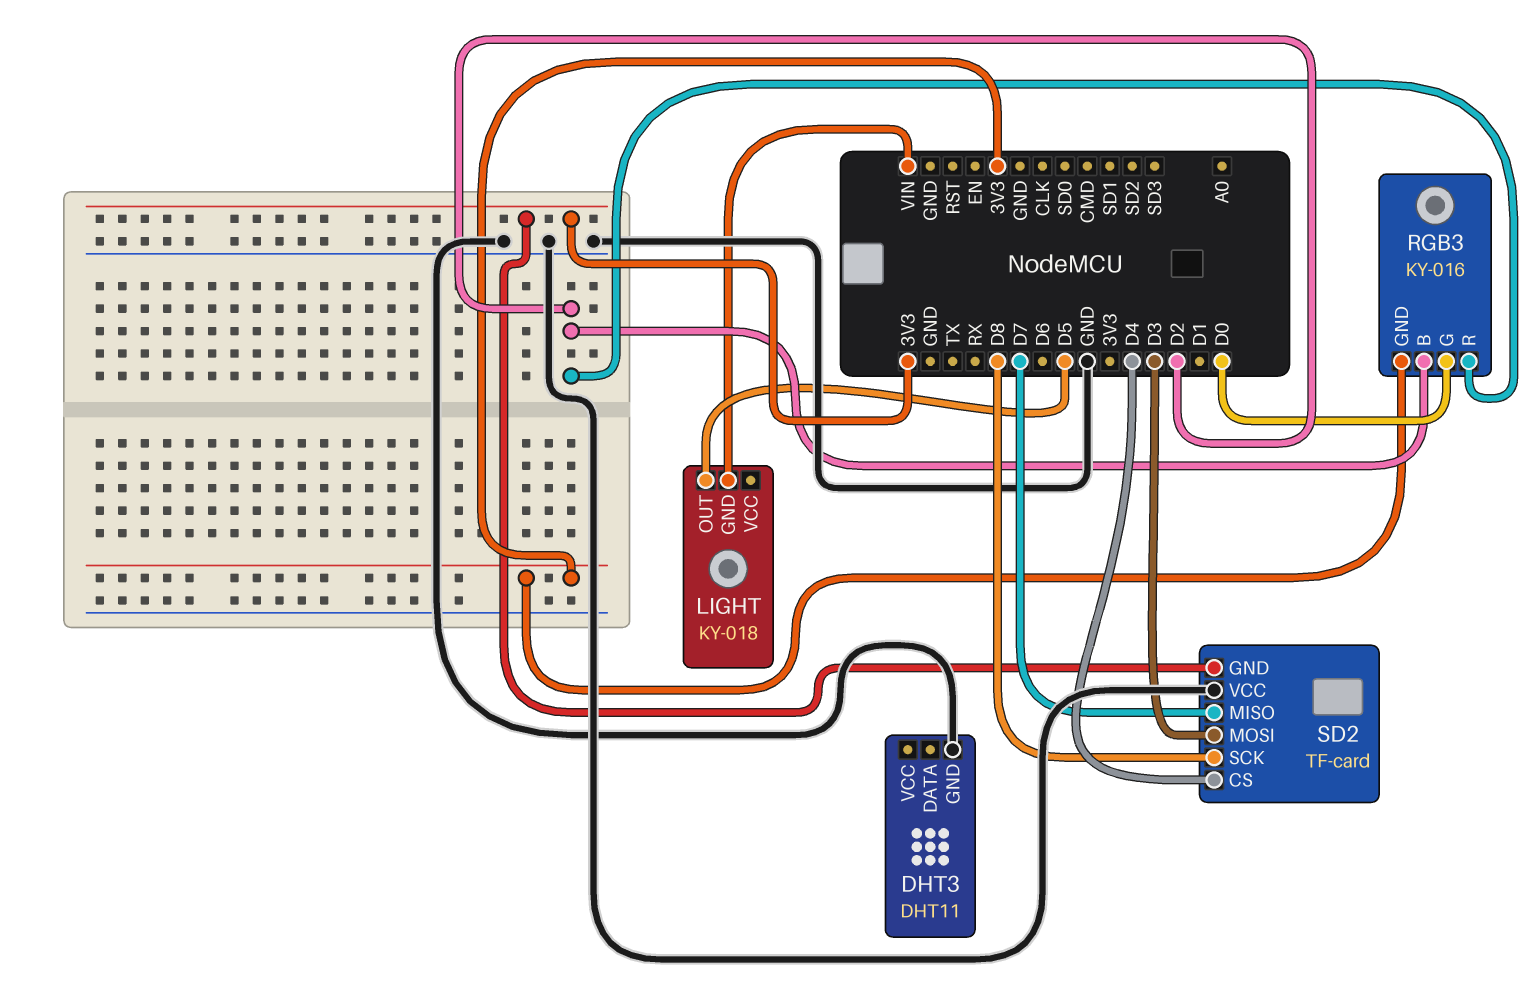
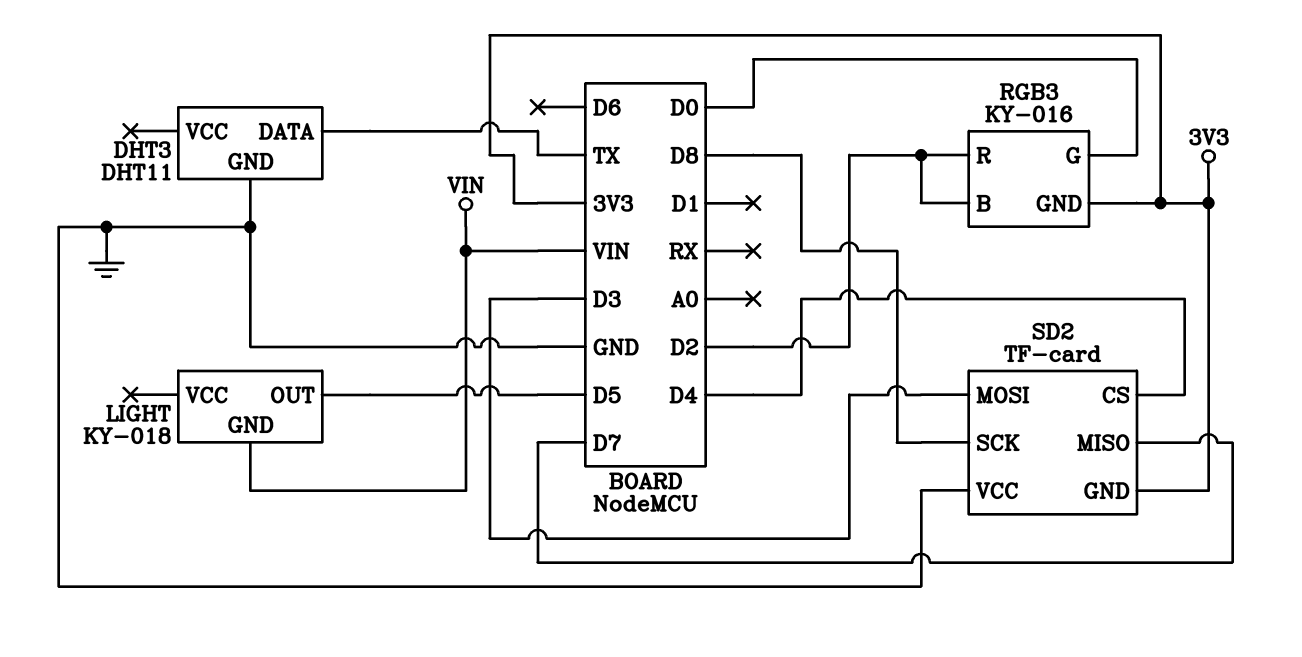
DHT3 pin DATA: none -> TX

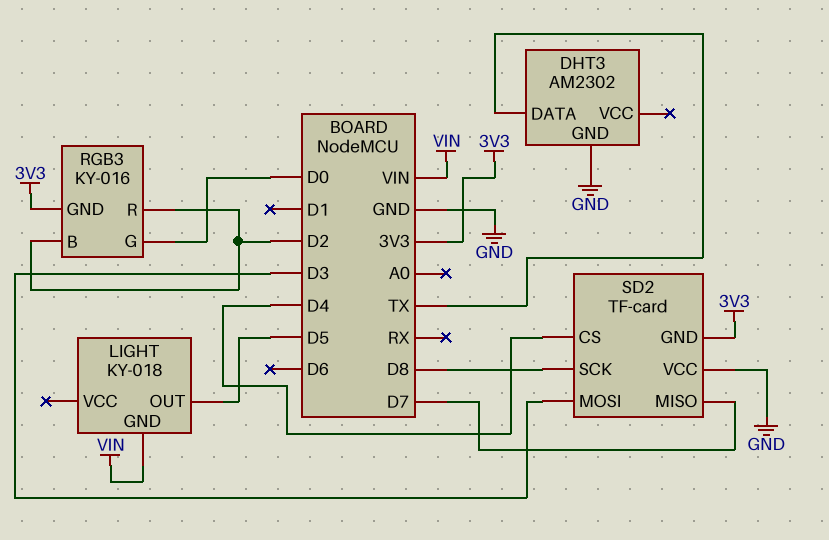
DHT3: DHT11 -> AM2302

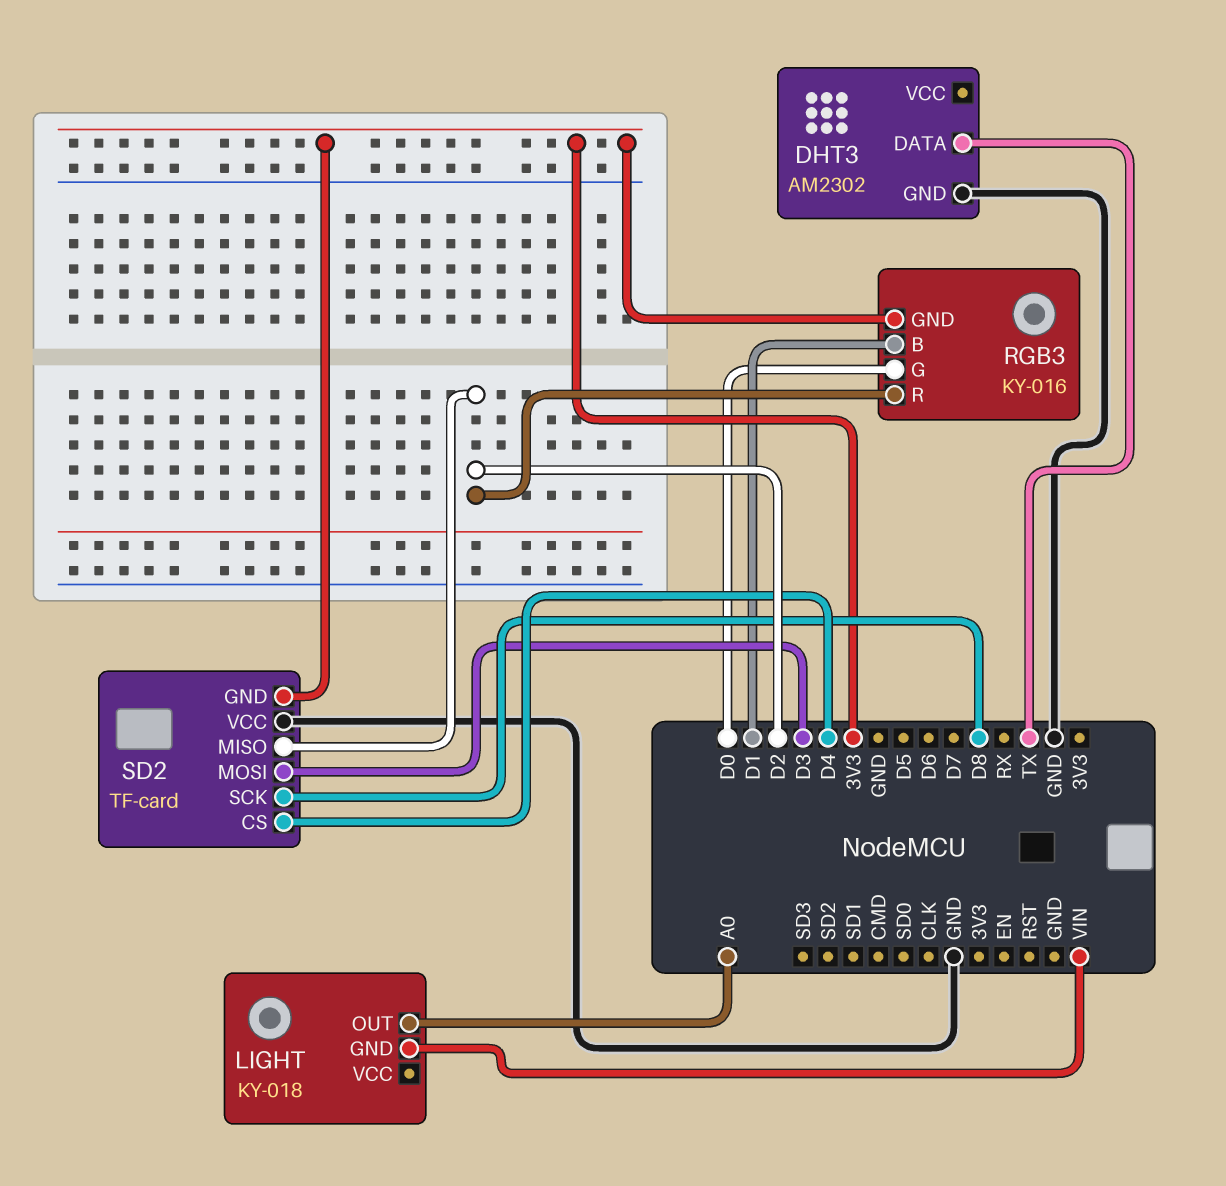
LIGHT pin OUT: D5 -> A0
RGB3 pin B: D2 -> D1
SD2 pin MISO: D7 -> D2

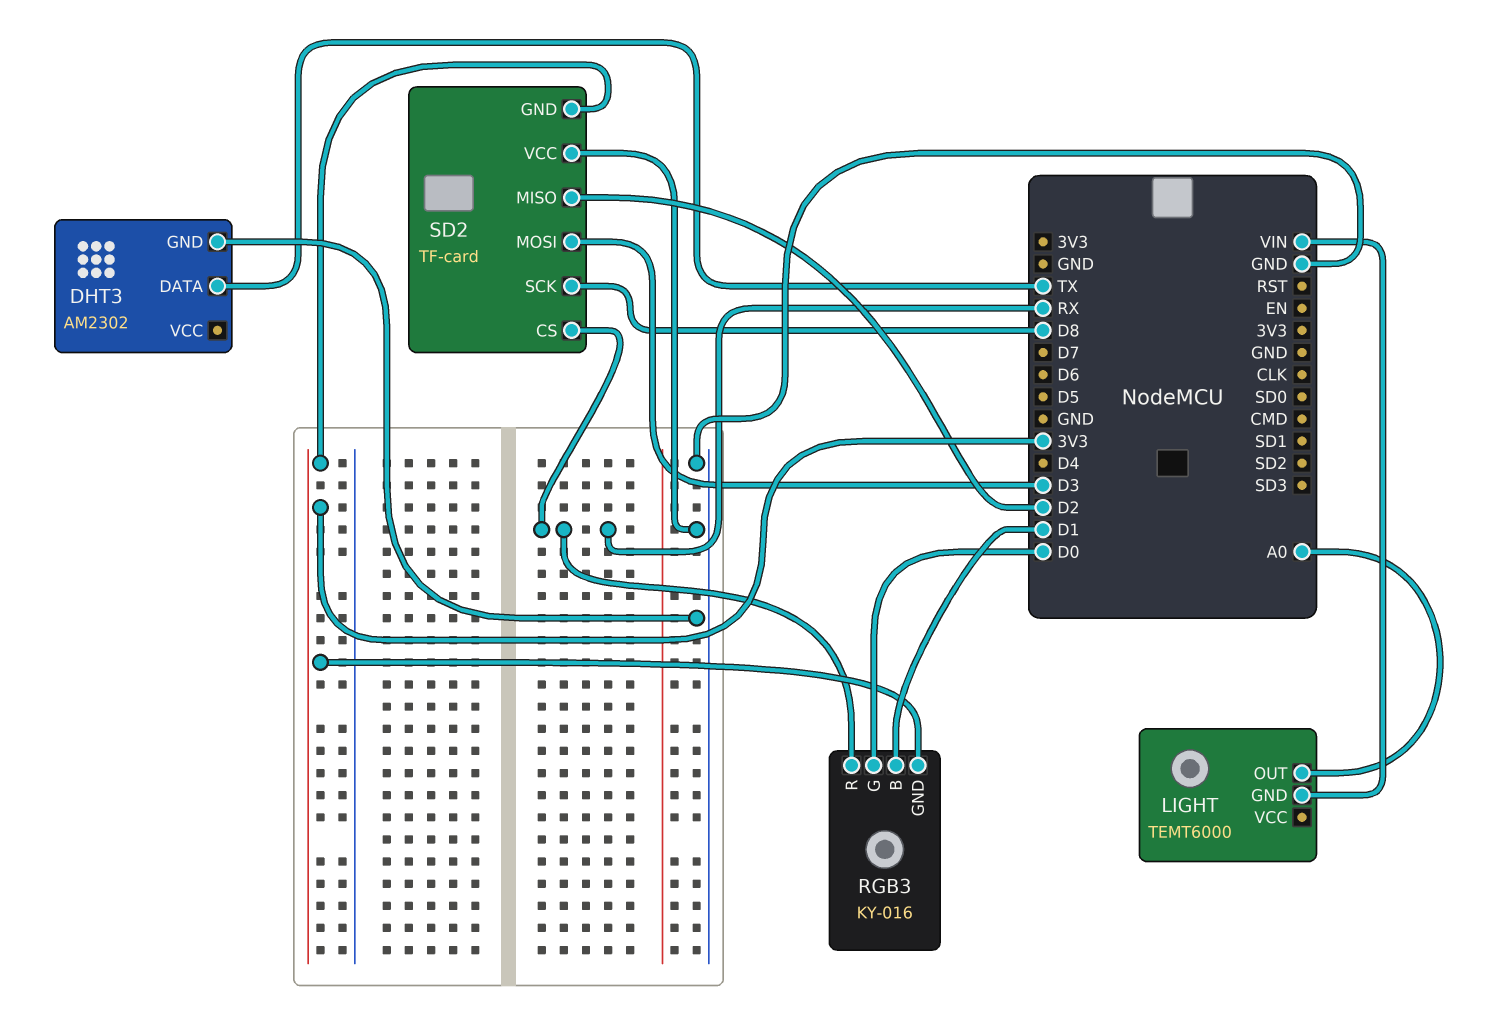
LIGHT: KY-018 -> TEMT6000
RGB3 pin R: D2 -> RX
SD2 pin CS: D4 -> RX

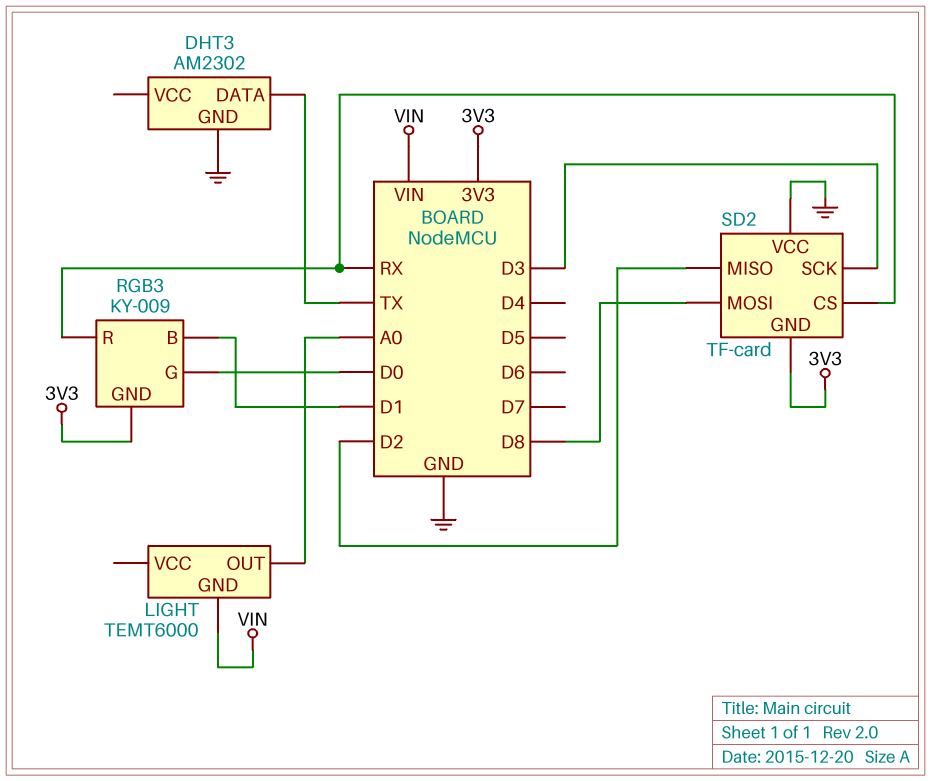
RGB3: KY-016 -> KY-009
SD2 pin MOSI: D3 -> D8
SD2 pin SCK: D8 -> D3

